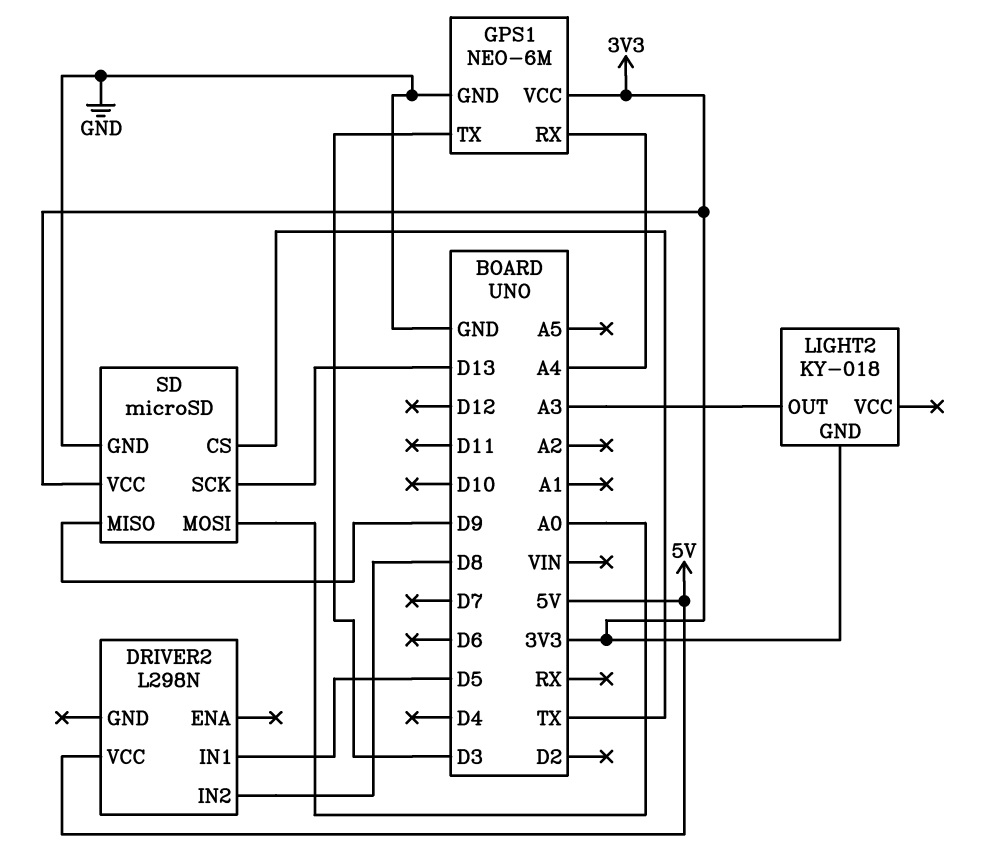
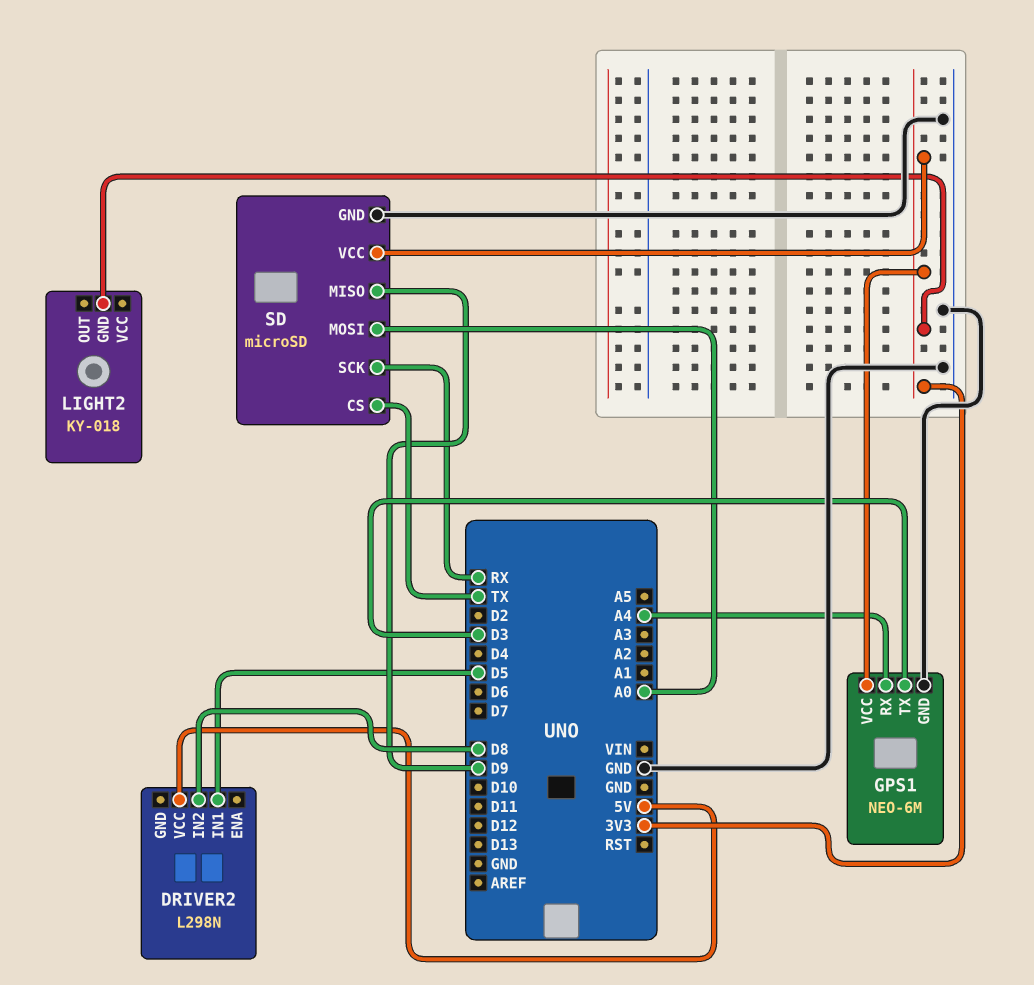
LIGHT2 pin OUT: A3 -> none
SD pin SCK: D13 -> RX

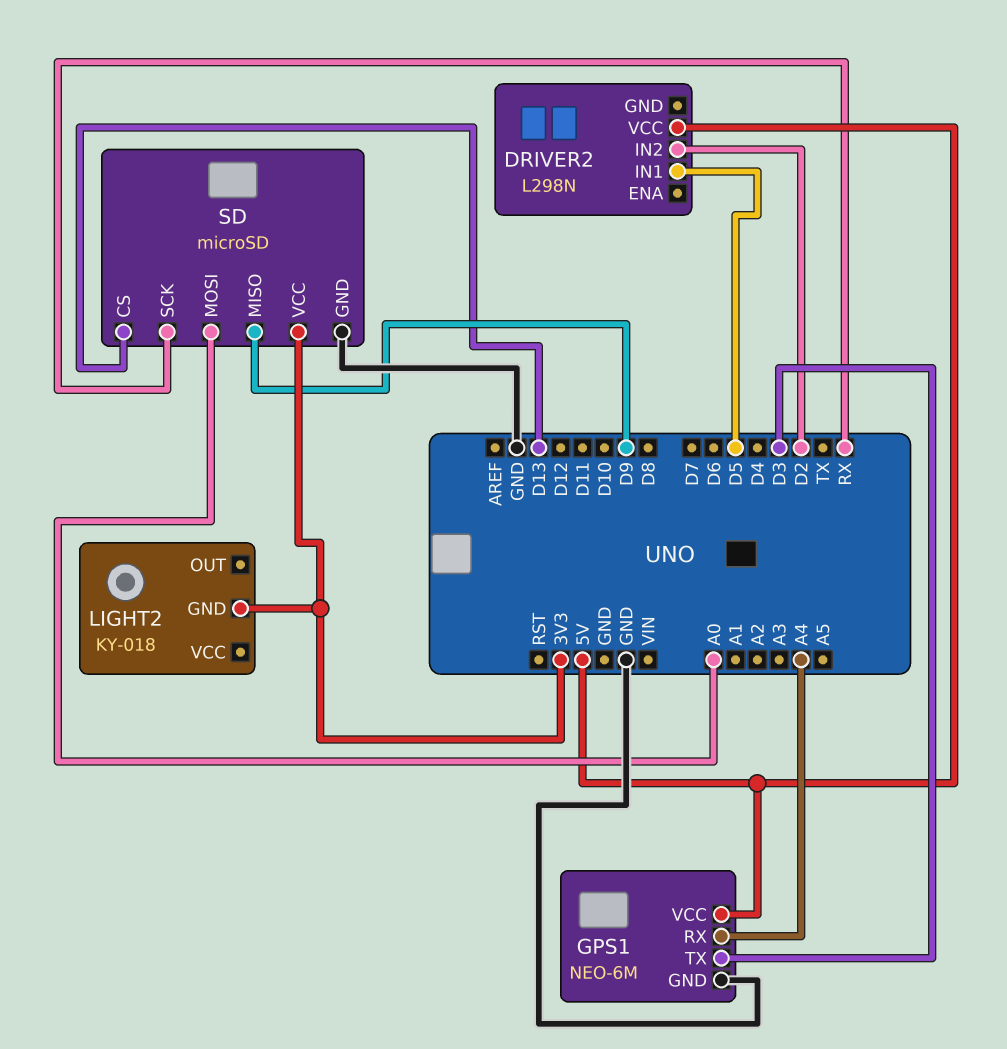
DRIVER2 pin IN2: D8 -> D2
GPS1 pin VCC: 3V3 -> 5V
SD pin CS: TX -> D13

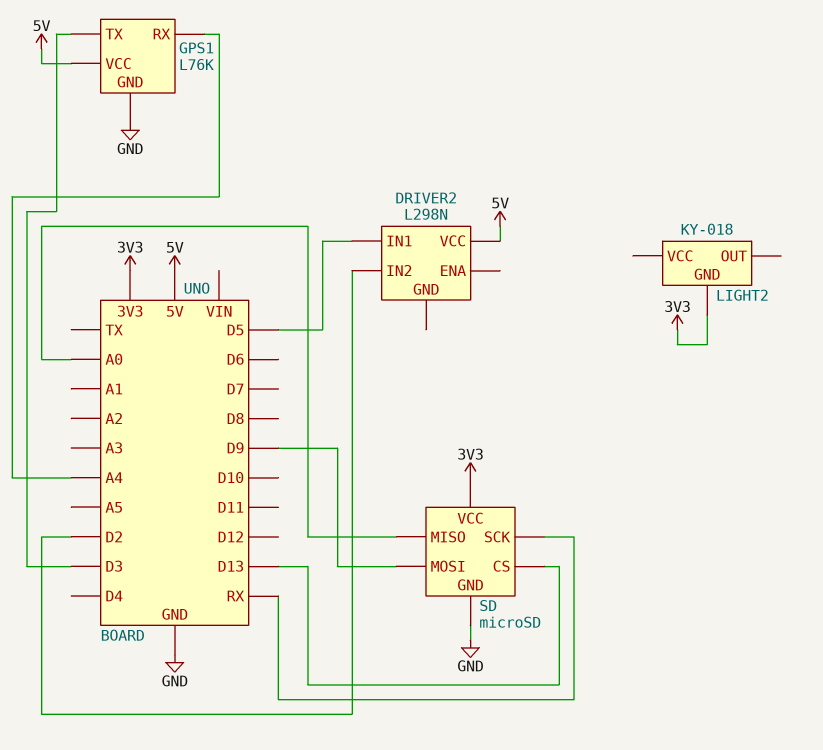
GPS1: NEO-6M -> L76K
SD pin MISO: D9 -> A0
SD pin MOSI: A0 -> D9

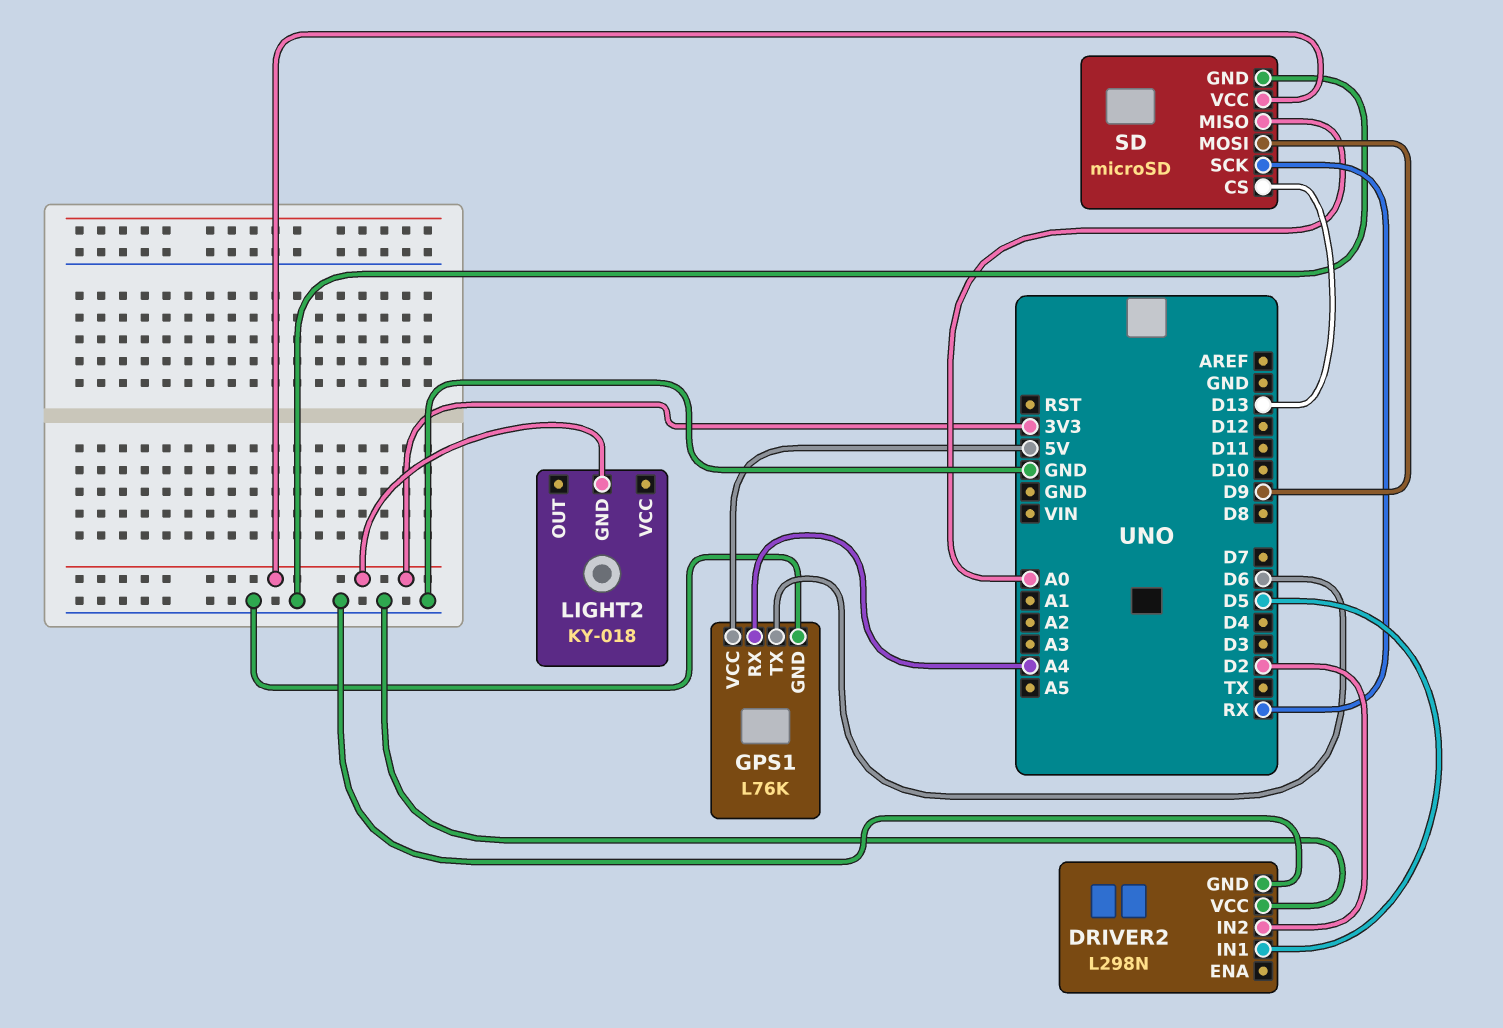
DRIVER2 pin GND: none -> GND
DRIVER2 pin VCC: 5V -> GND
GPS1 pin TX: D3 -> D6

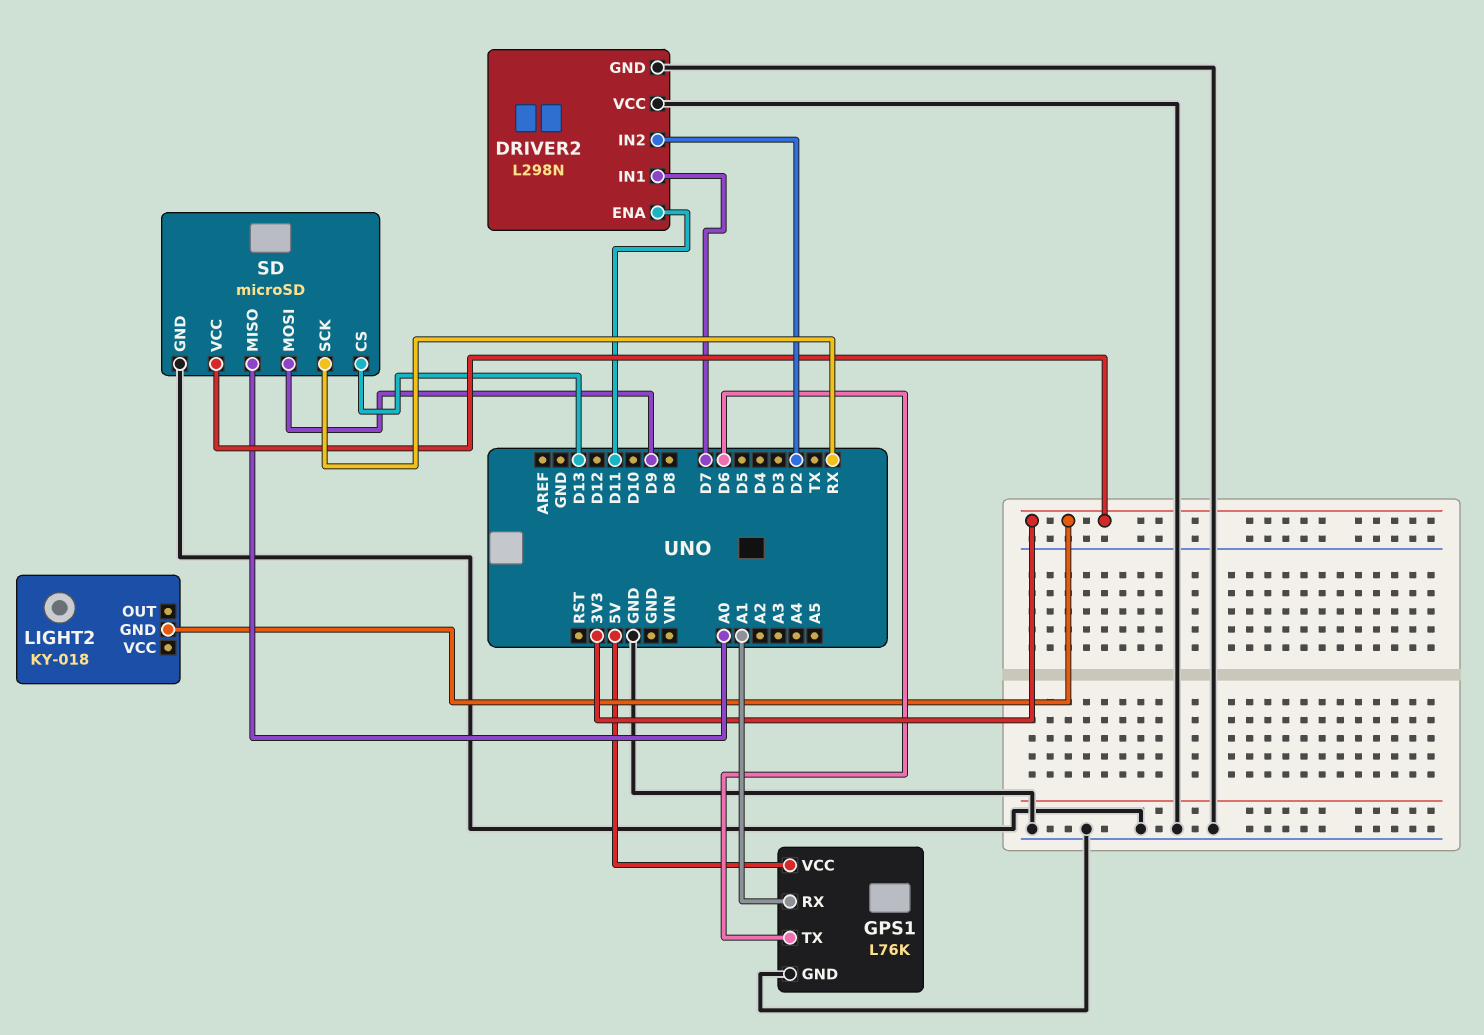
DRIVER2 pin ENA: none -> D11
DRIVER2 pin IN1: D5 -> D7
GPS1 pin RX: A4 -> A1

